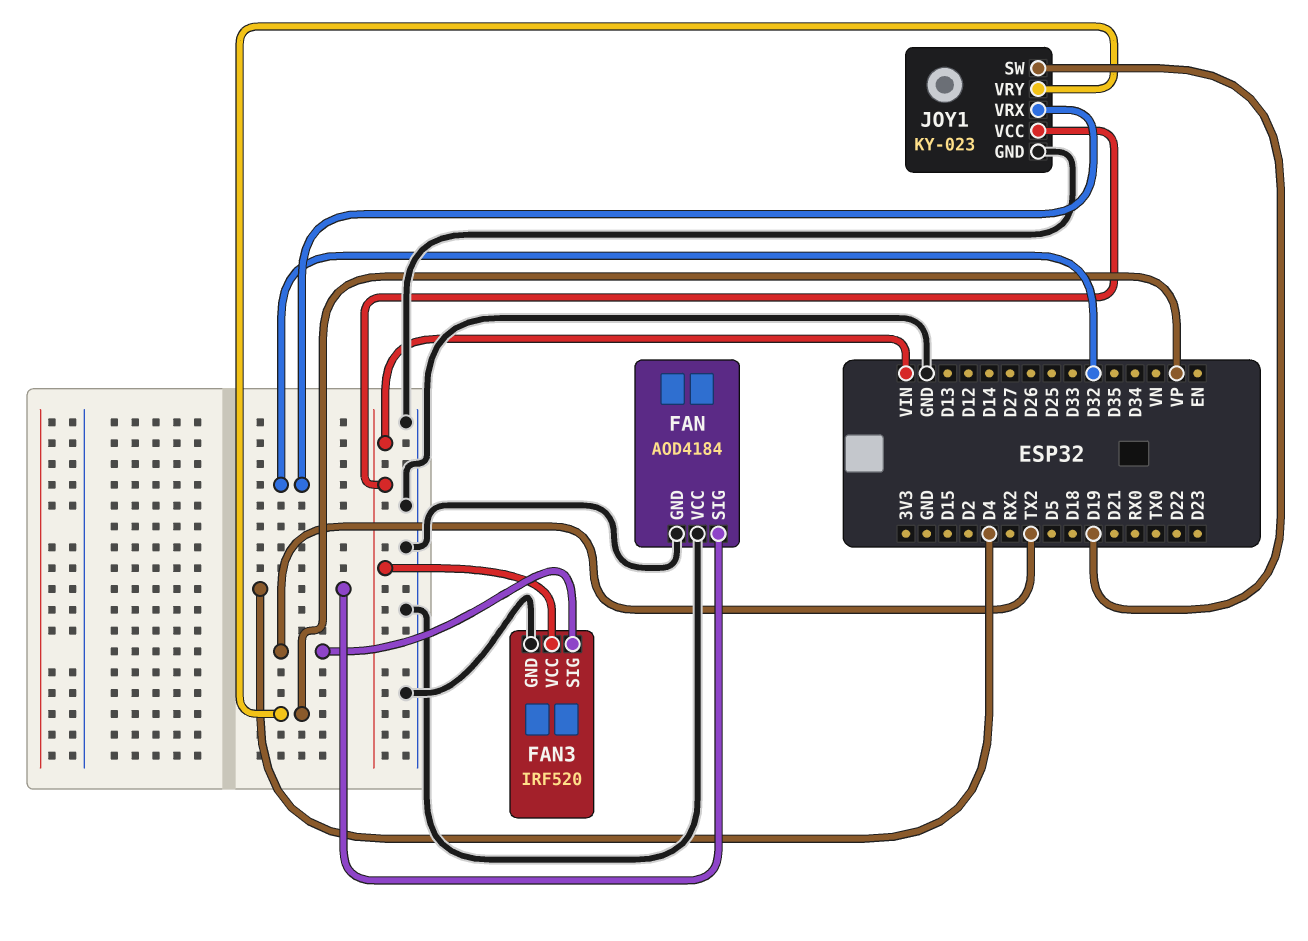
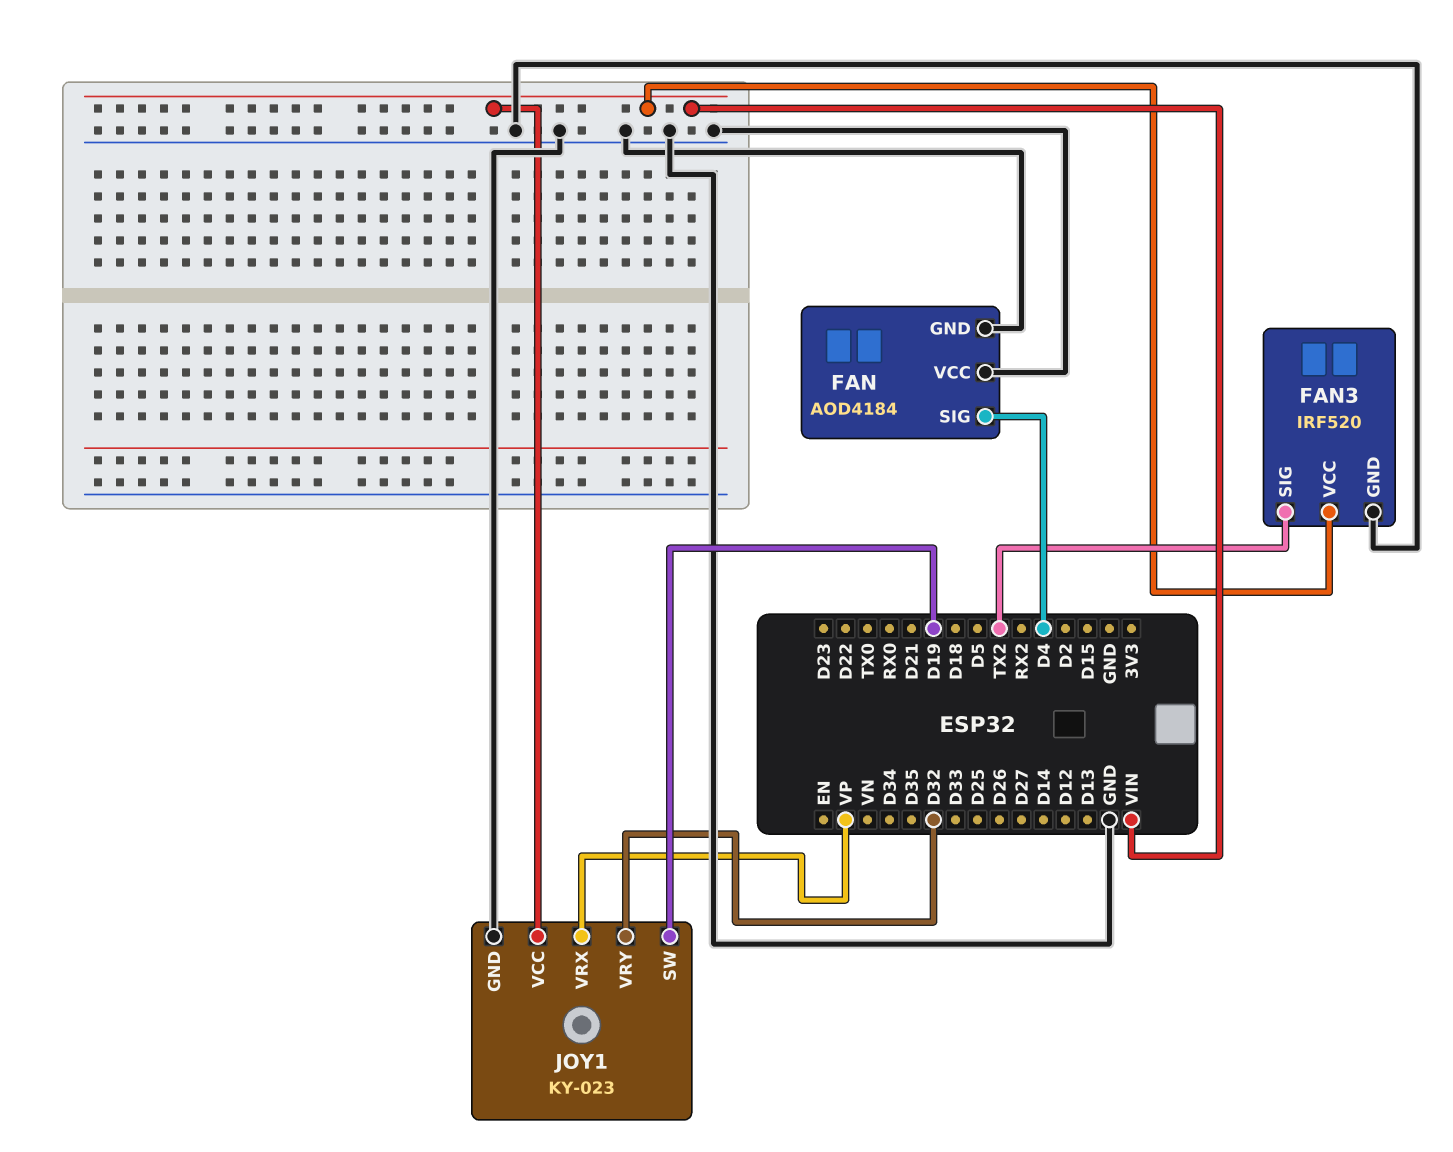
JOY1 pin VRX: D32 -> VP
JOY1 pin VRY: VP -> D32

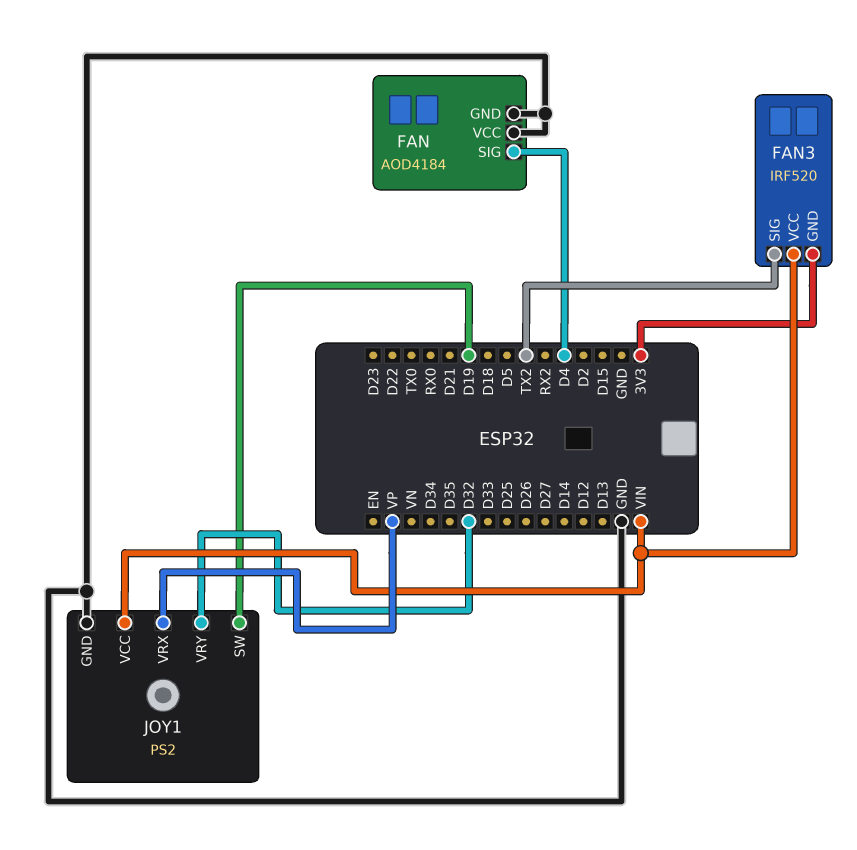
FAN3 pin GND: GND -> 3V3
JOY1: KY-023 -> PS2

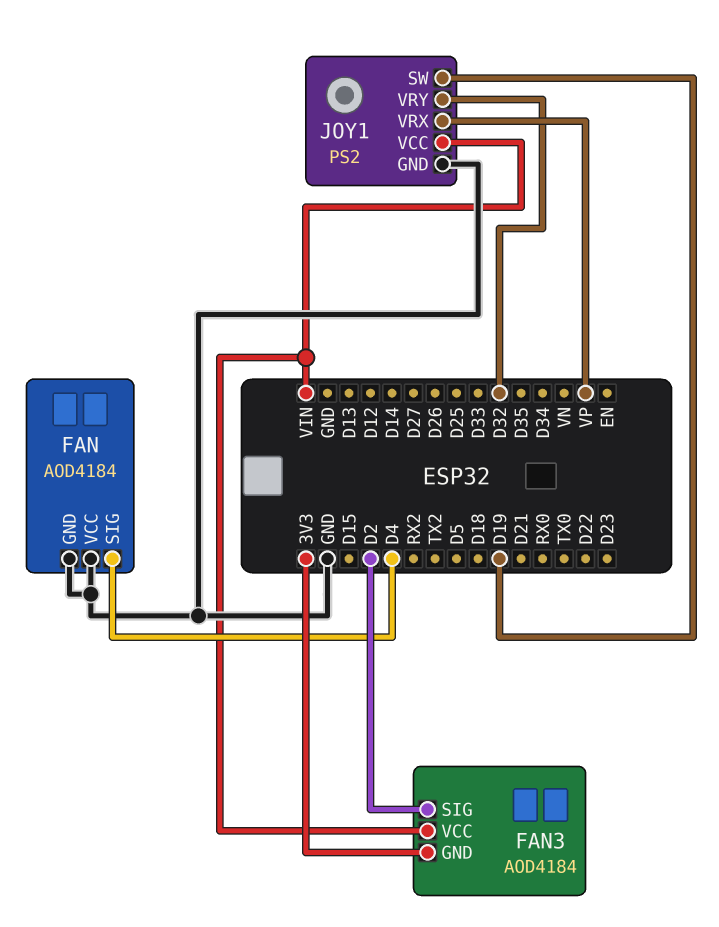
FAN3: IRF520 -> AOD4184
FAN3 pin SIG: TX2 -> D2

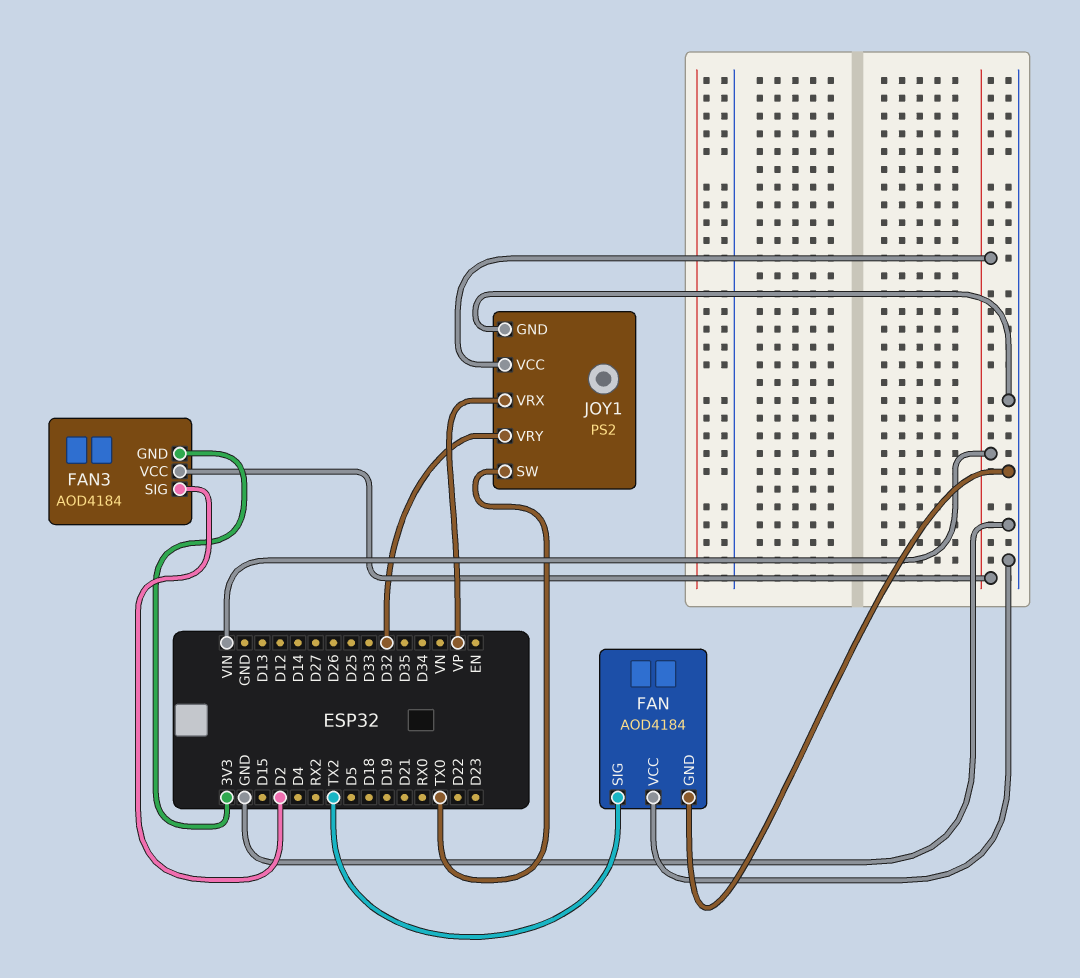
FAN pin SIG: D4 -> TX2
JOY1 pin SW: D19 -> TX0

